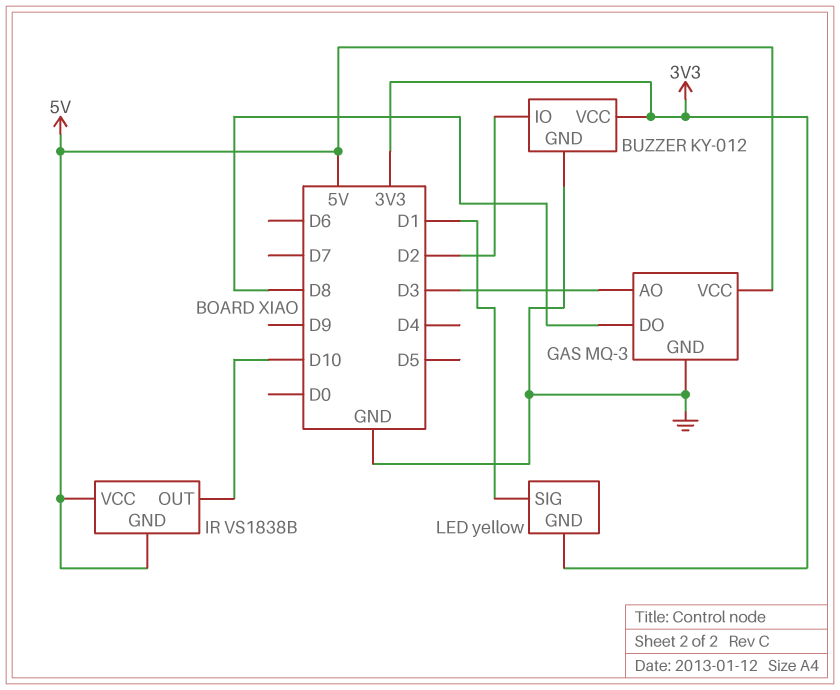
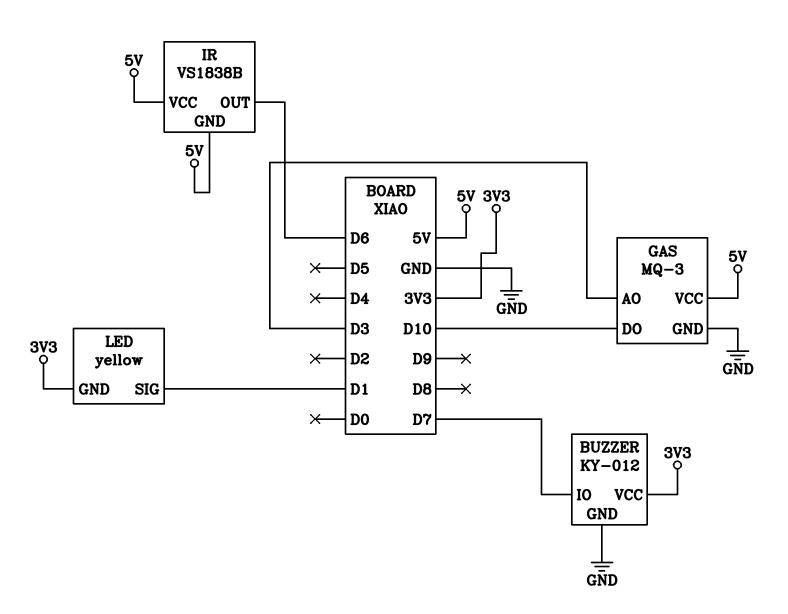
BUZZER pin IO: D2 -> D7
GAS pin DO: D8 -> D10
IR pin OUT: D10 -> D6

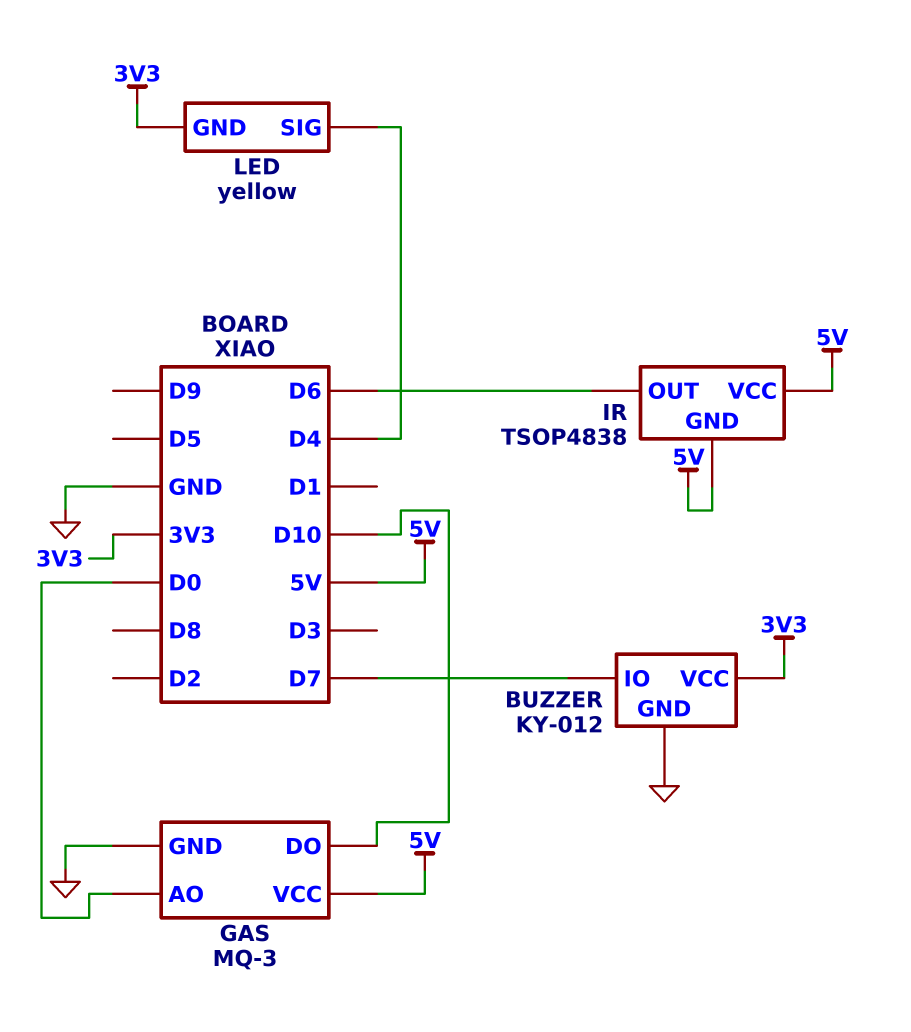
GAS pin AO: D3 -> D0
IR: VS1838B -> TSOP4838
LED pin SIG: D1 -> D4

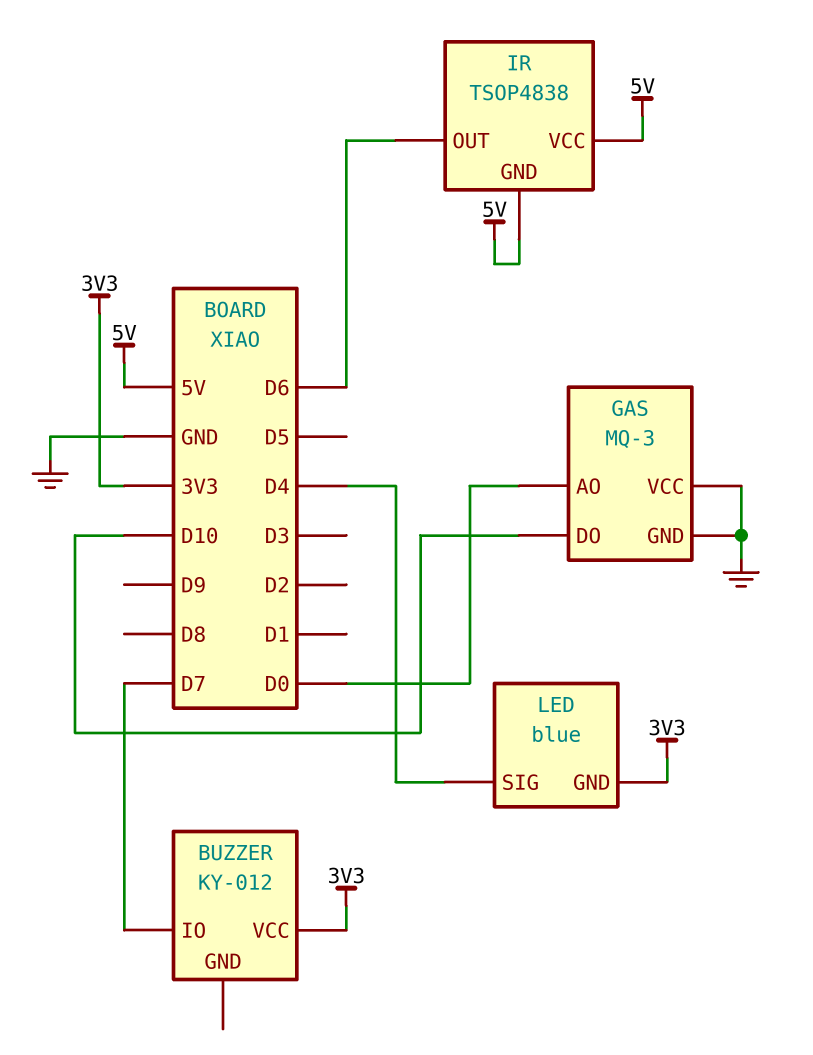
BUZZER pin GND: GND -> none
GAS pin VCC: 5V -> GND
LED: yellow -> blue

